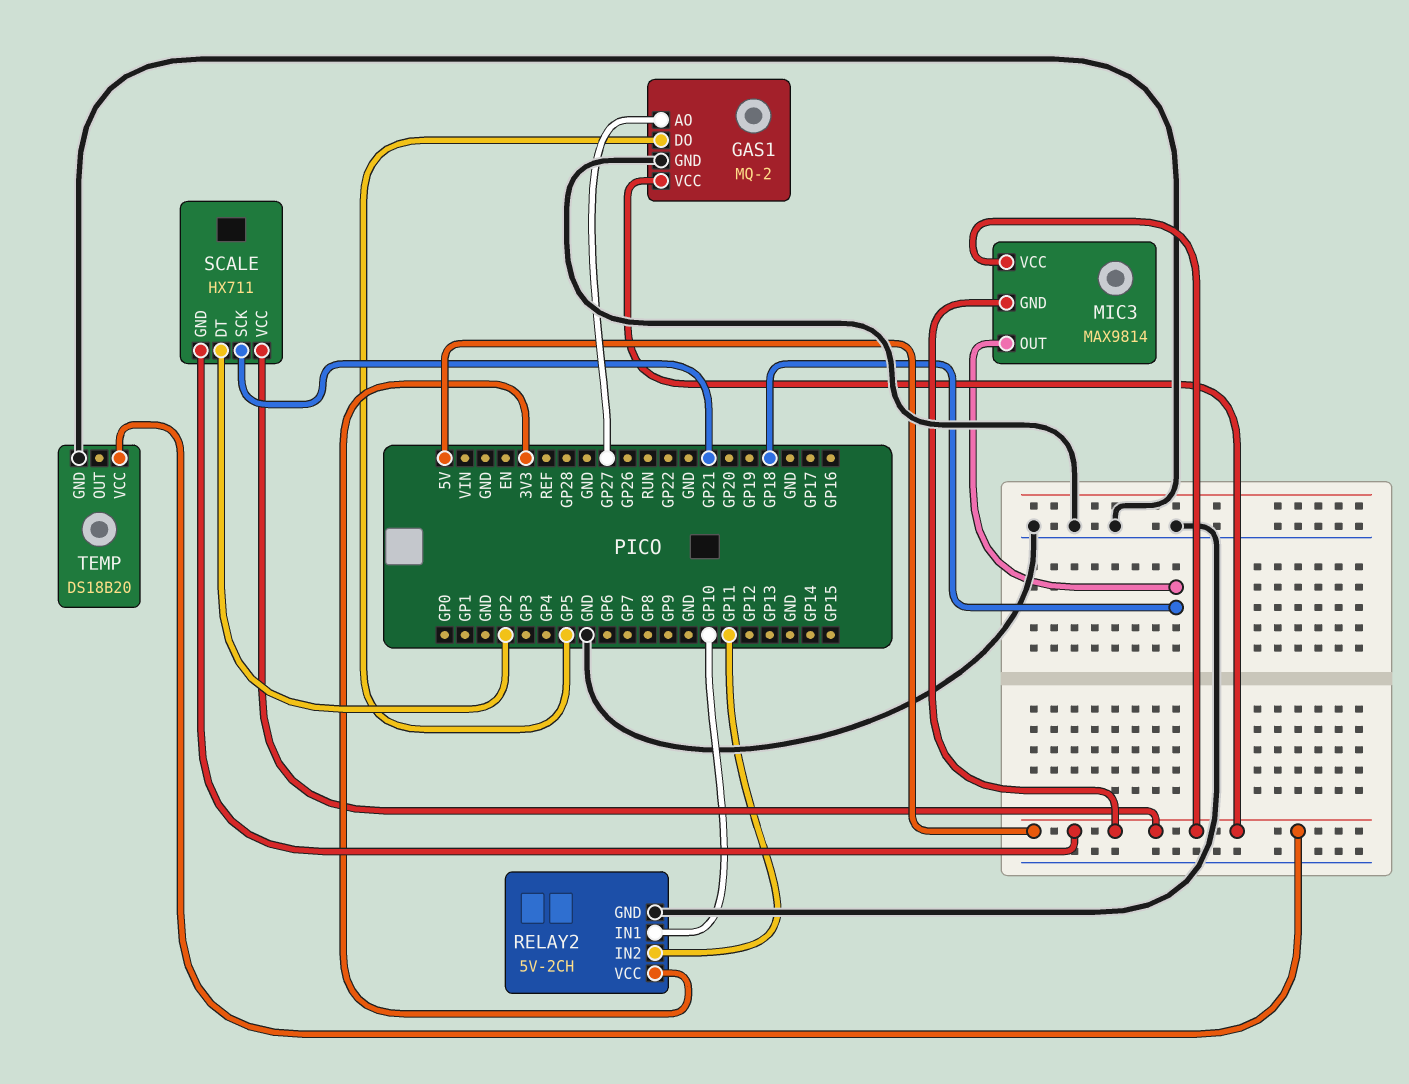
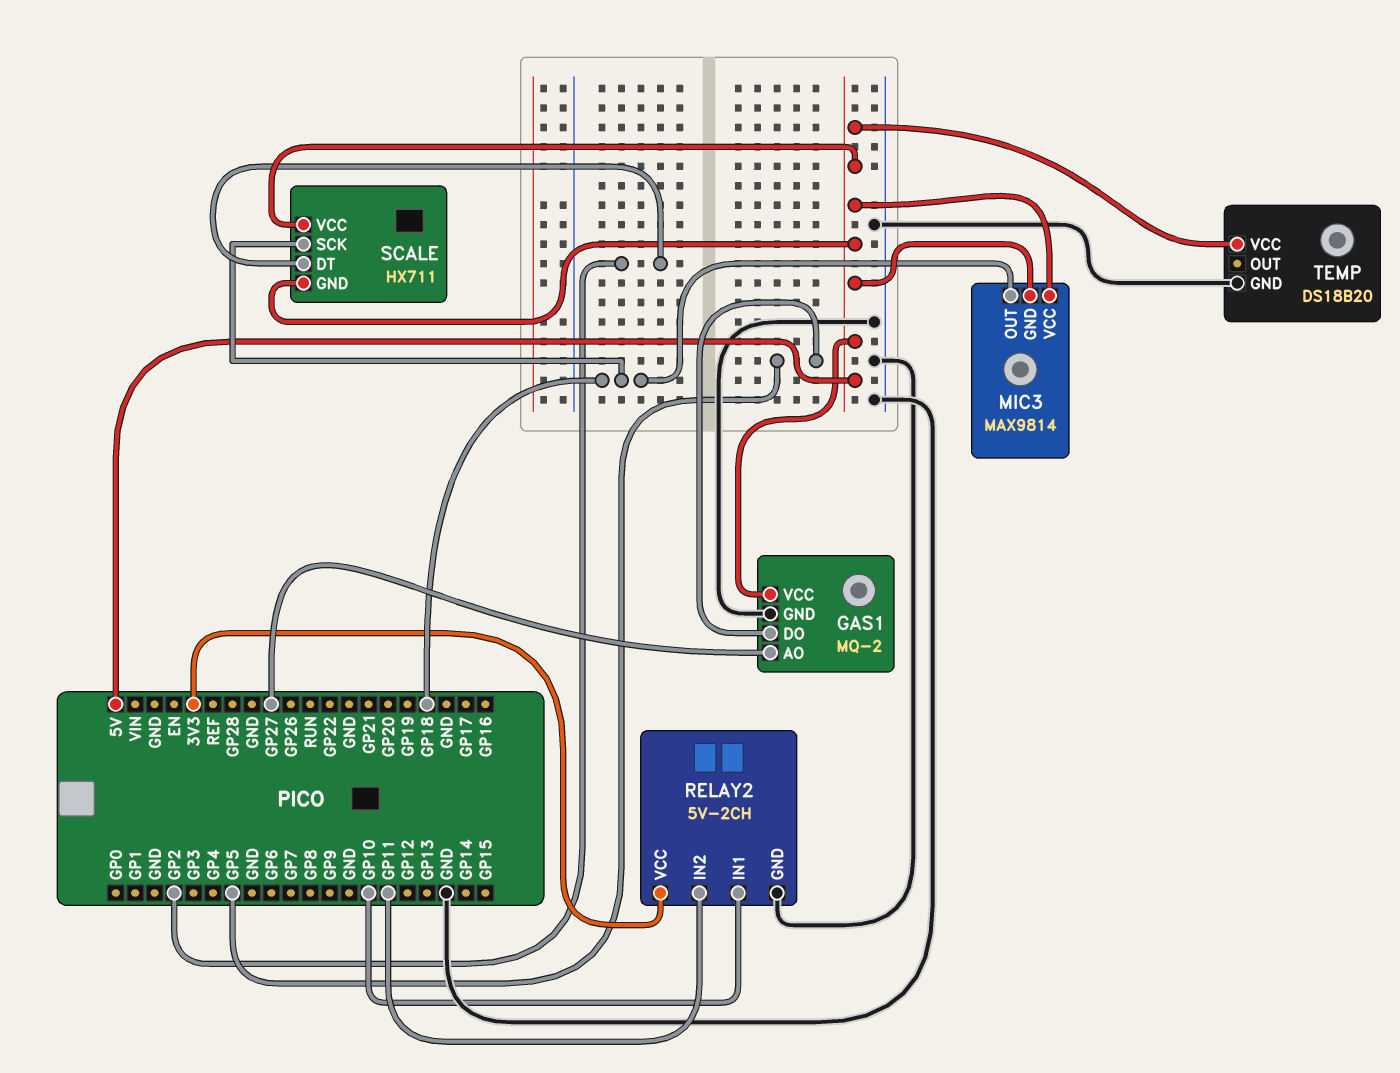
SCALE pin SCK: GP21 -> GP18

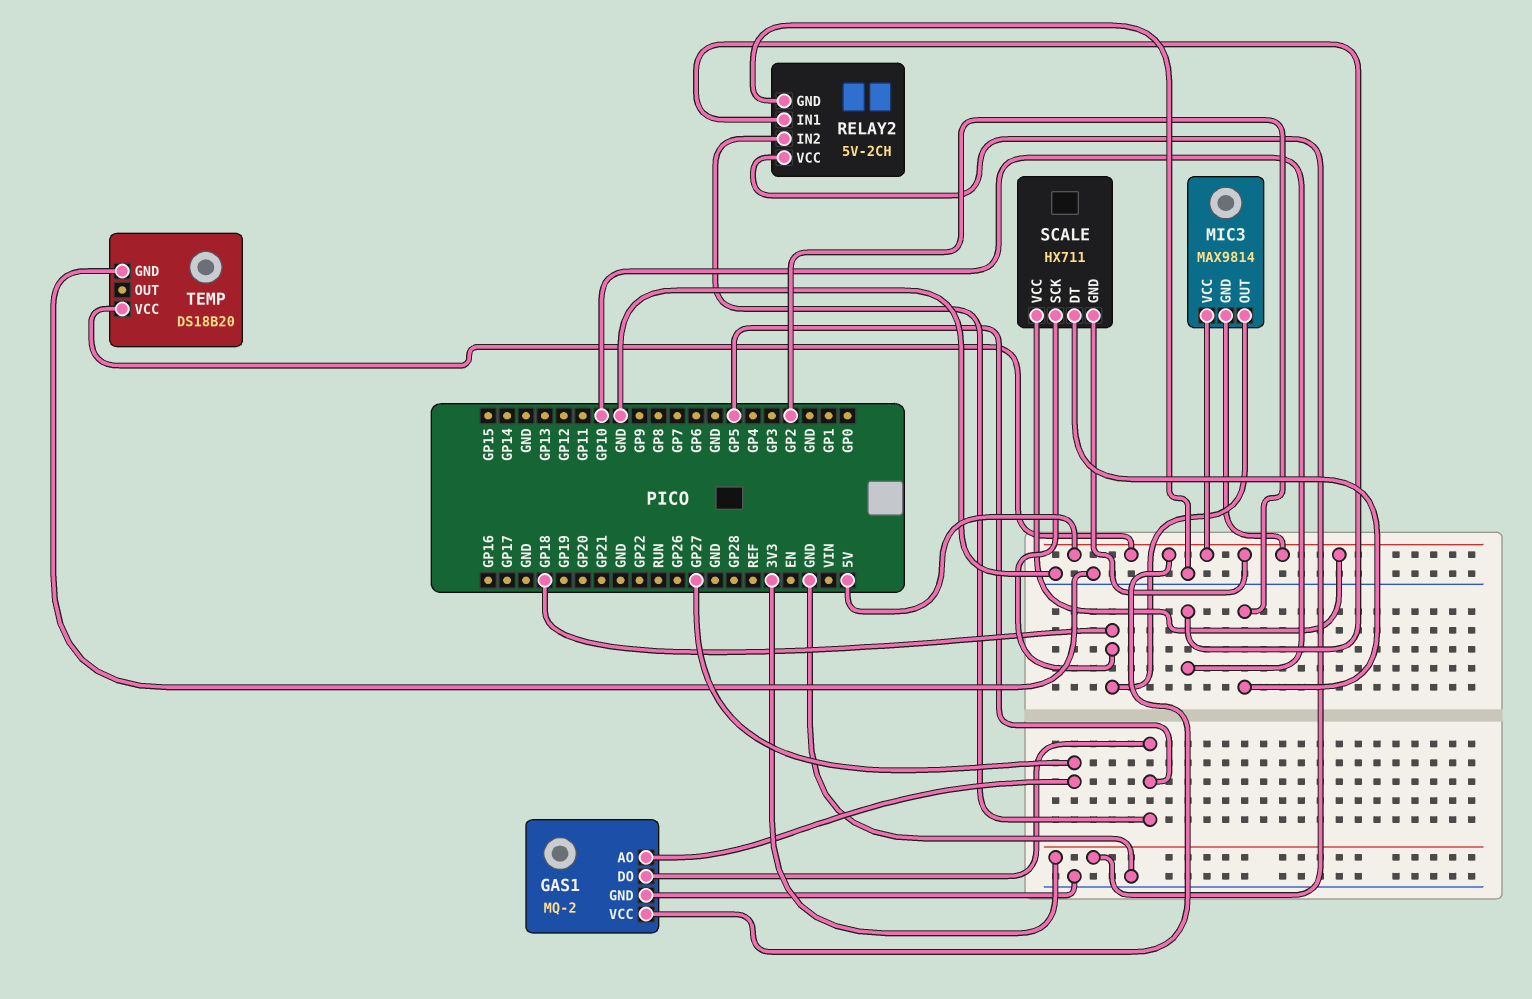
RELAY2 pin IN2: GP11 -> GP5

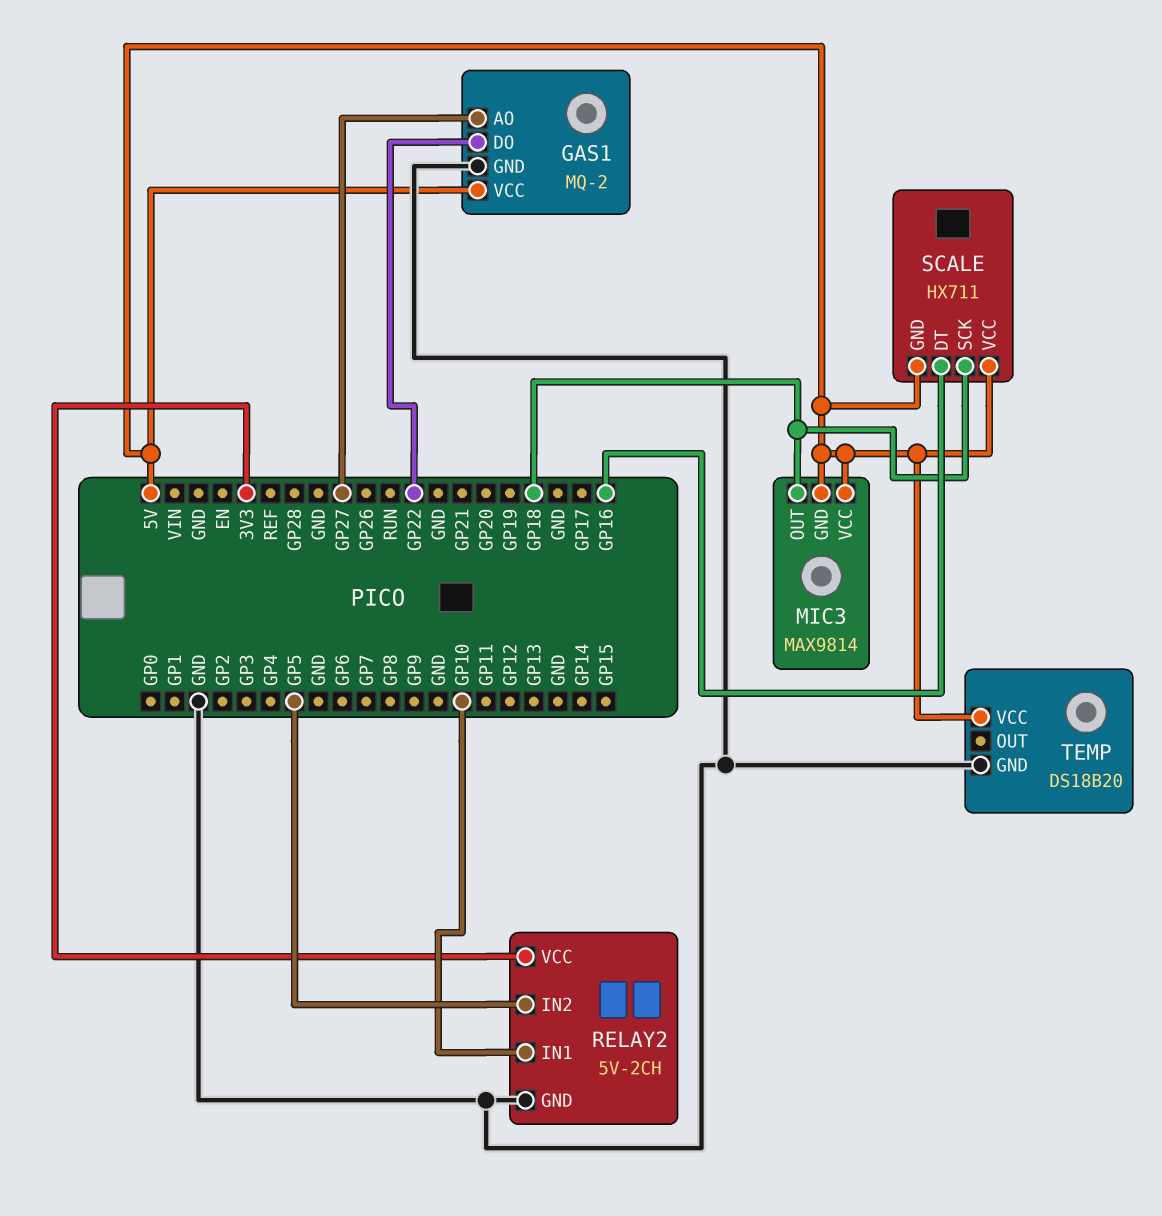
GAS1 pin DO: GP5 -> GP22
SCALE pin DT: GP2 -> GP16

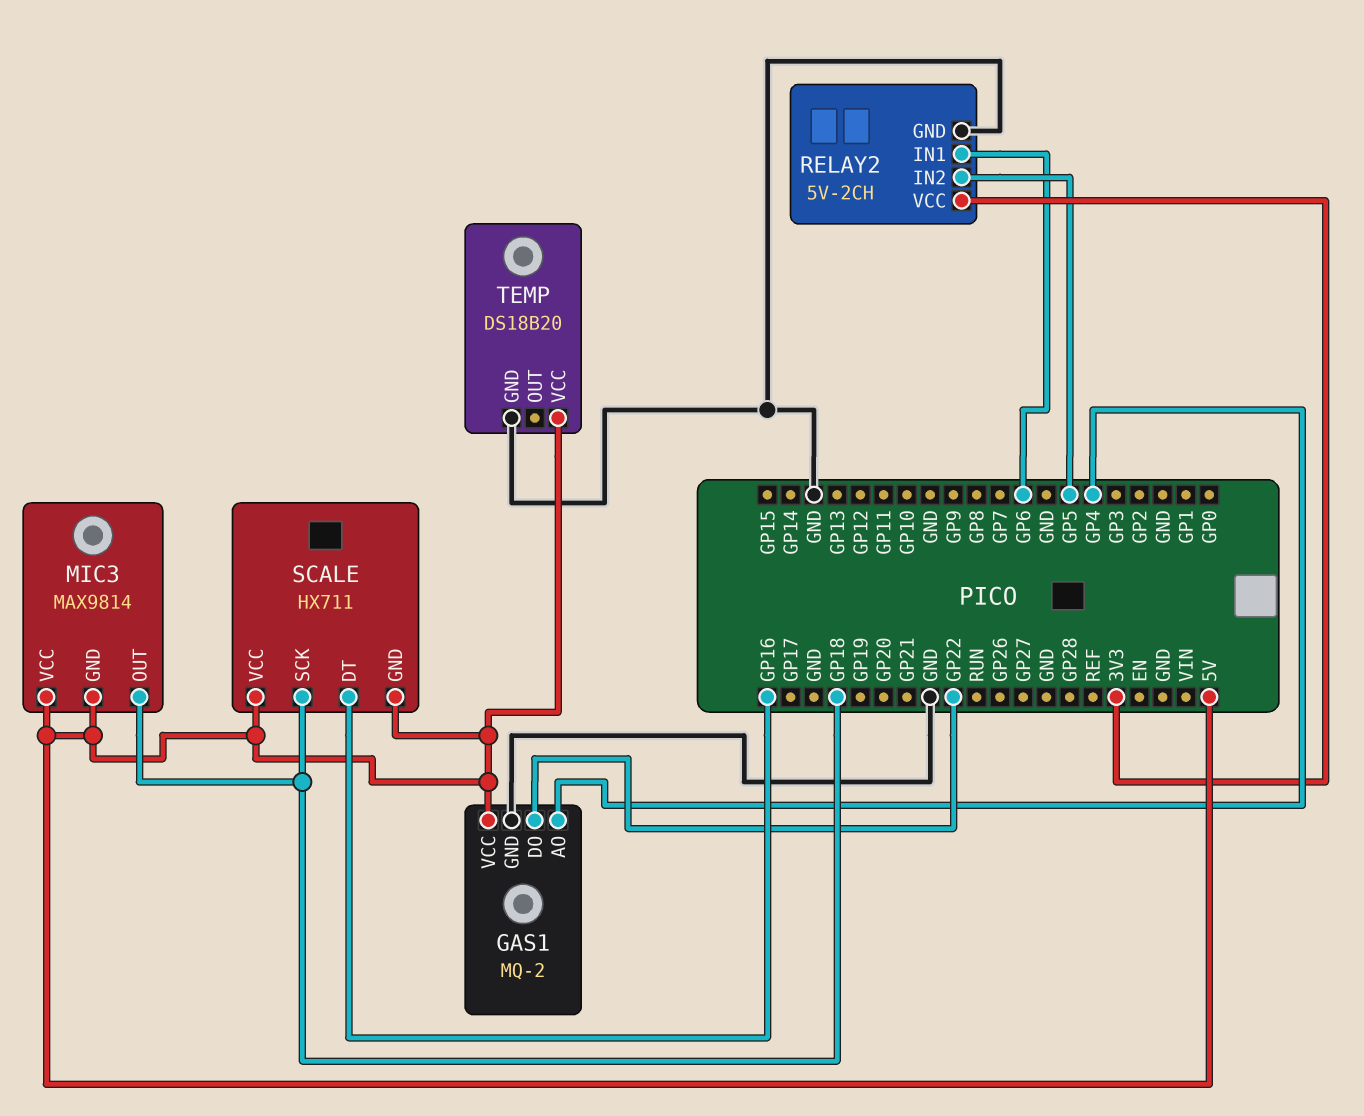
GAS1 pin AO: GP27 -> GP4
RELAY2 pin IN1: GP10 -> GP6

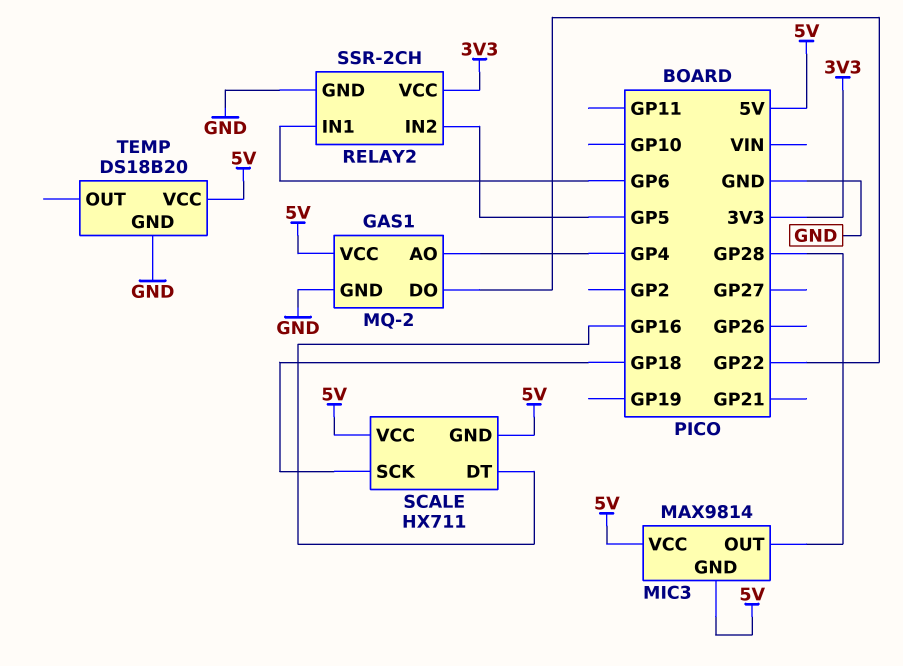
MIC3 pin OUT: GP18 -> GP28
RELAY2: 5V-2CH -> SSR-2CH

